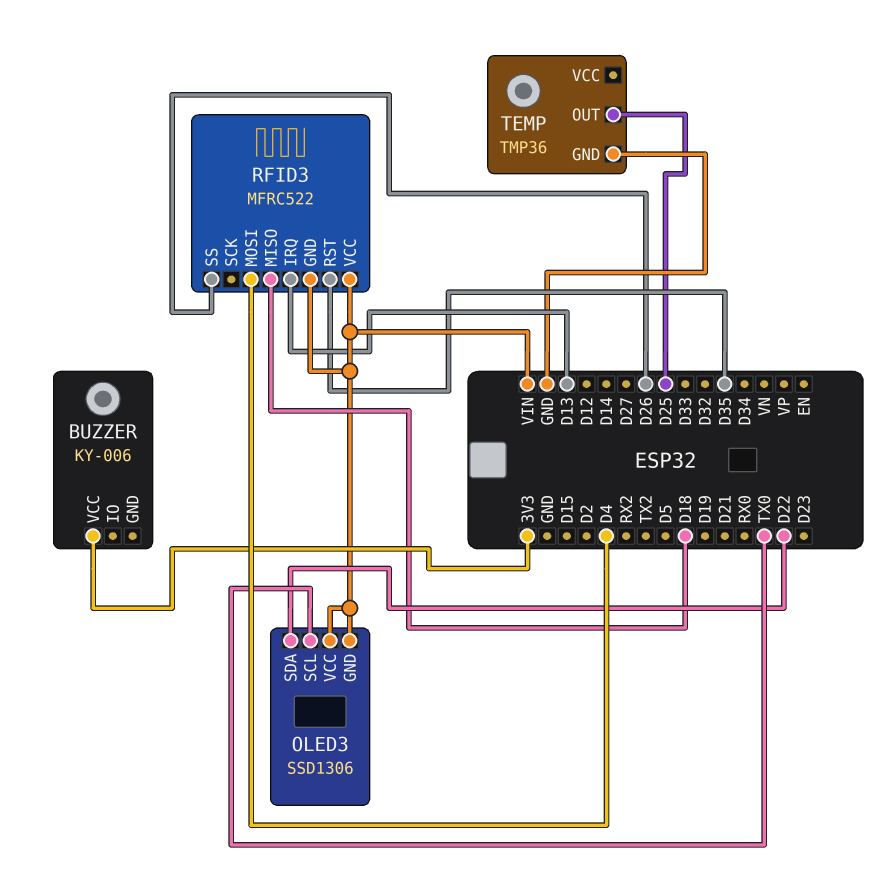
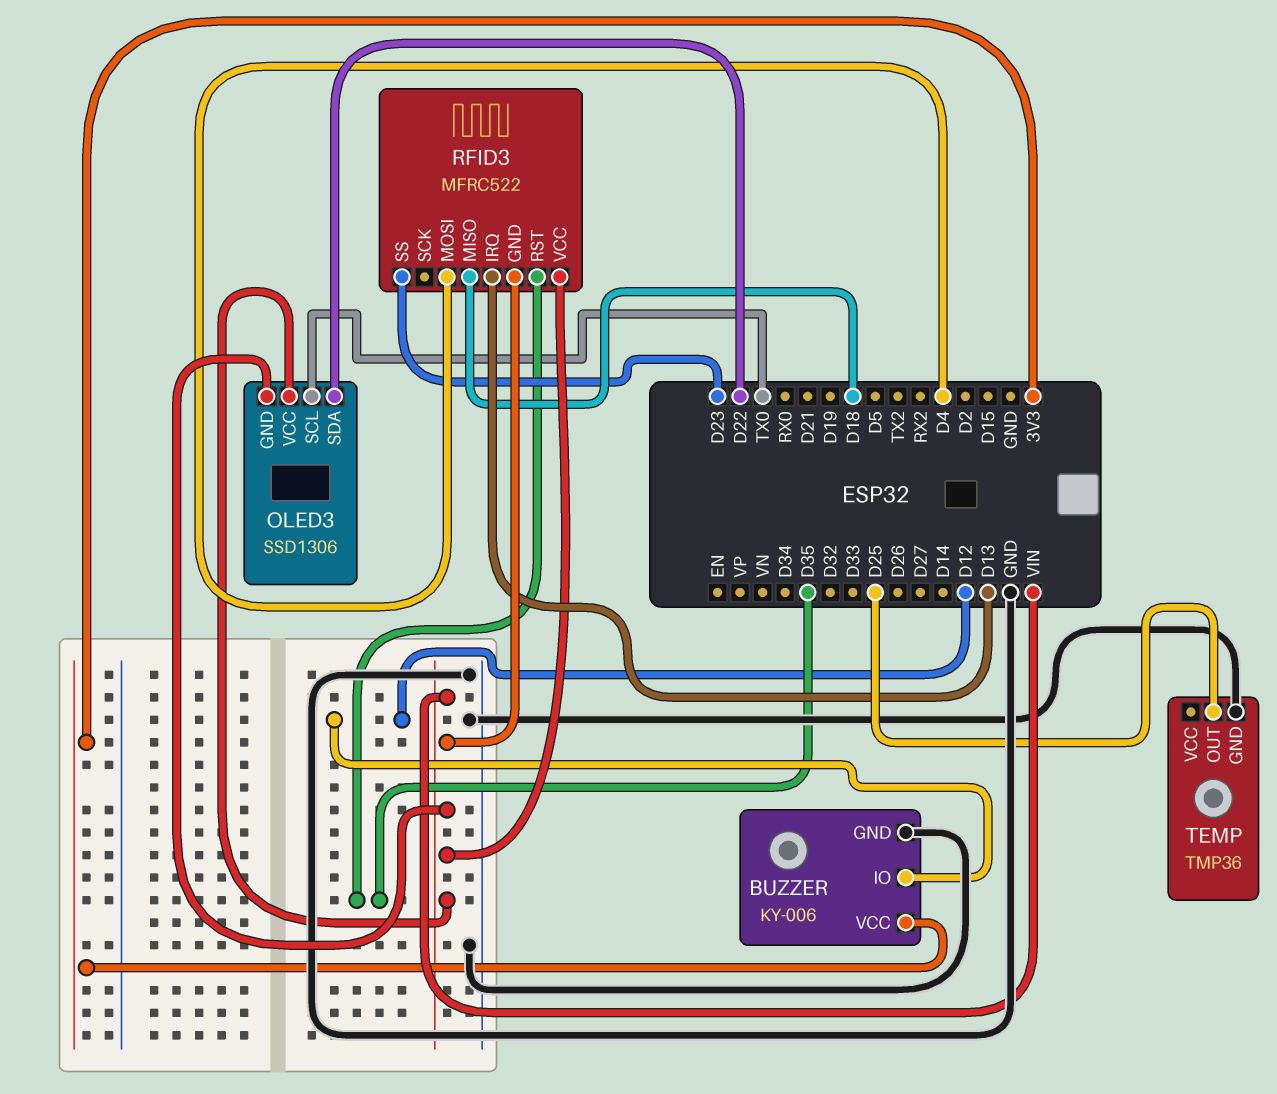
BUZZER pin GND: none -> GND
BUZZER pin IO: none -> D12
RFID3 pin SS: D26 -> D23

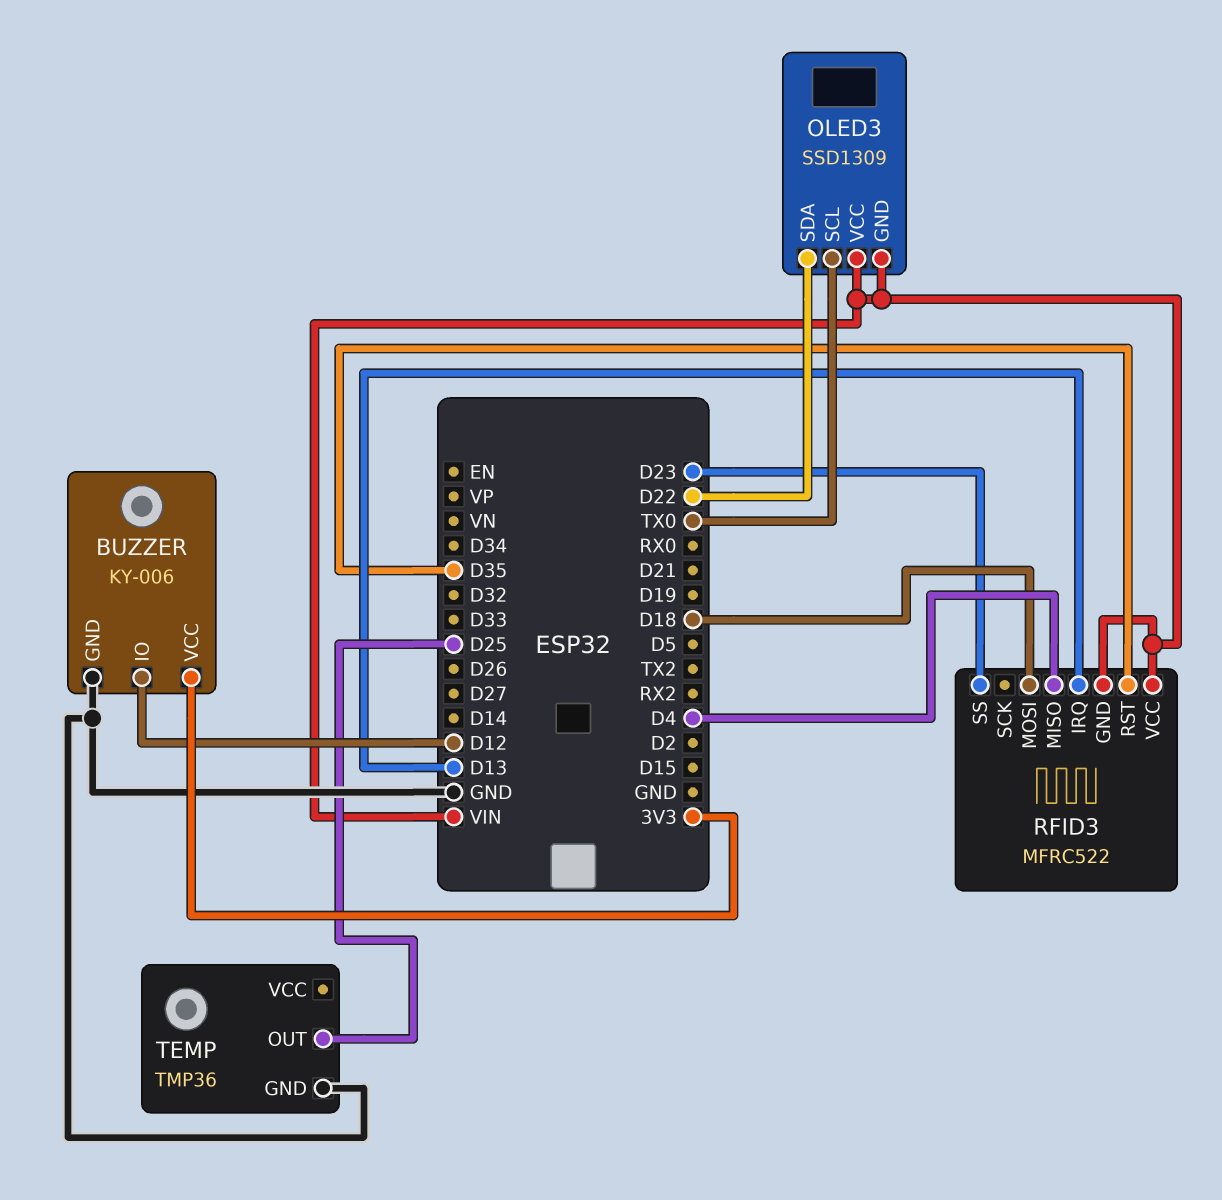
OLED3: SSD1306 -> SSD1309
RFID3 pin MISO: D18 -> D4
RFID3 pin MOSI: D4 -> D18

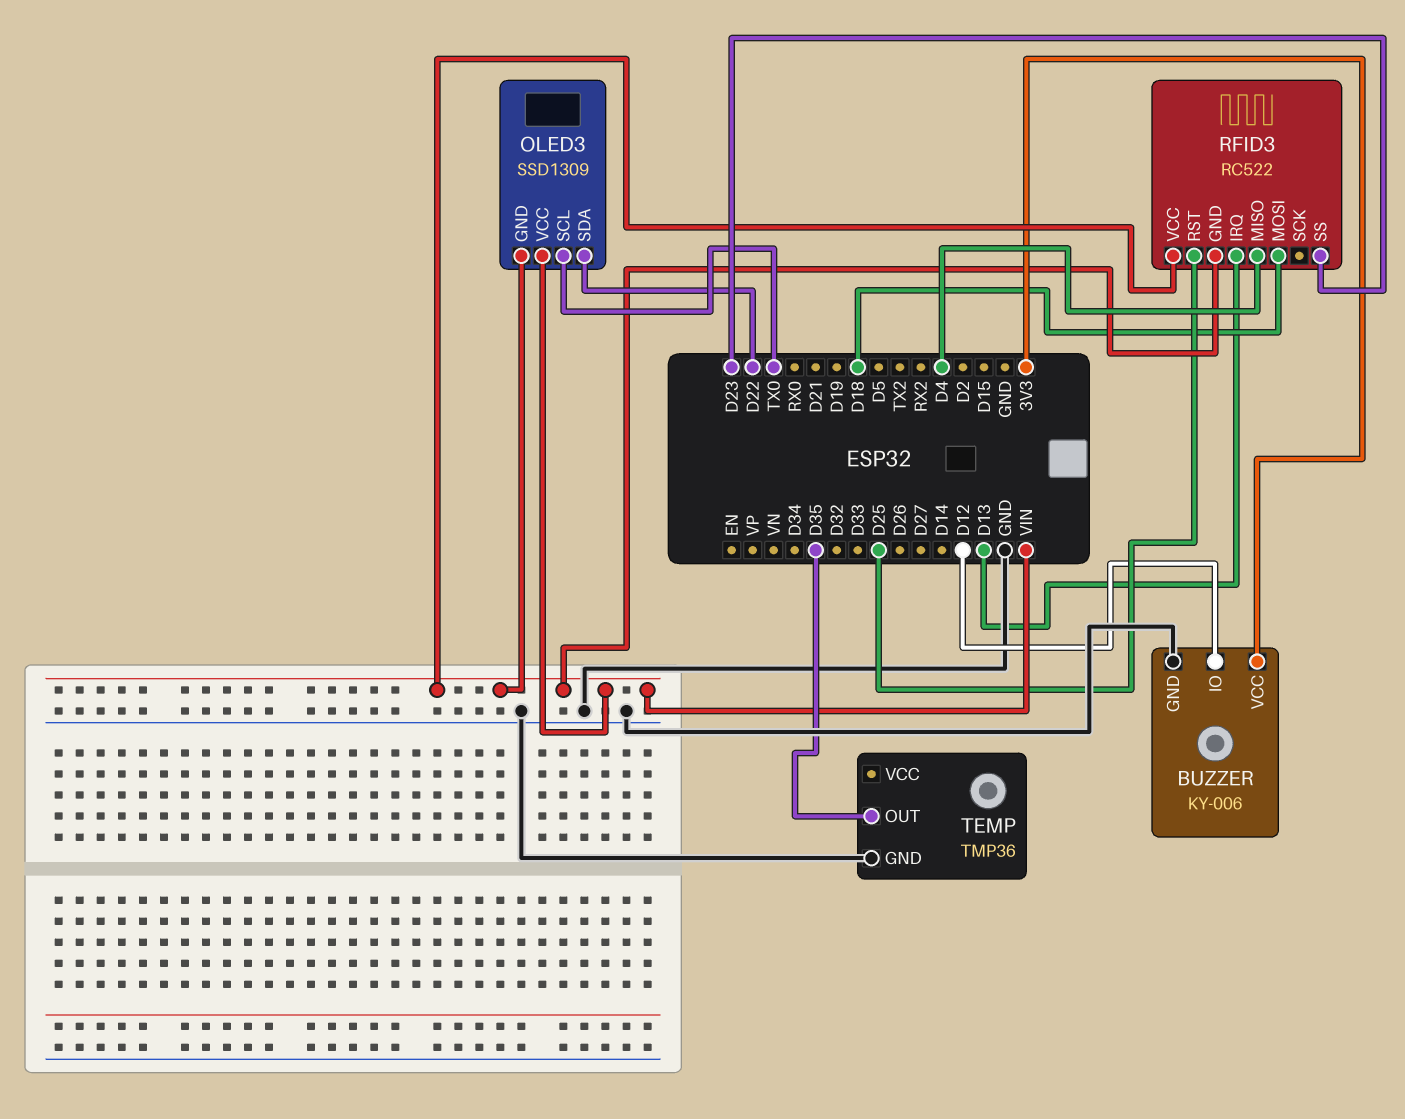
RFID3: MFRC522 -> RC522
RFID3 pin RST: D35 -> D25
TEMP pin OUT: D25 -> D35

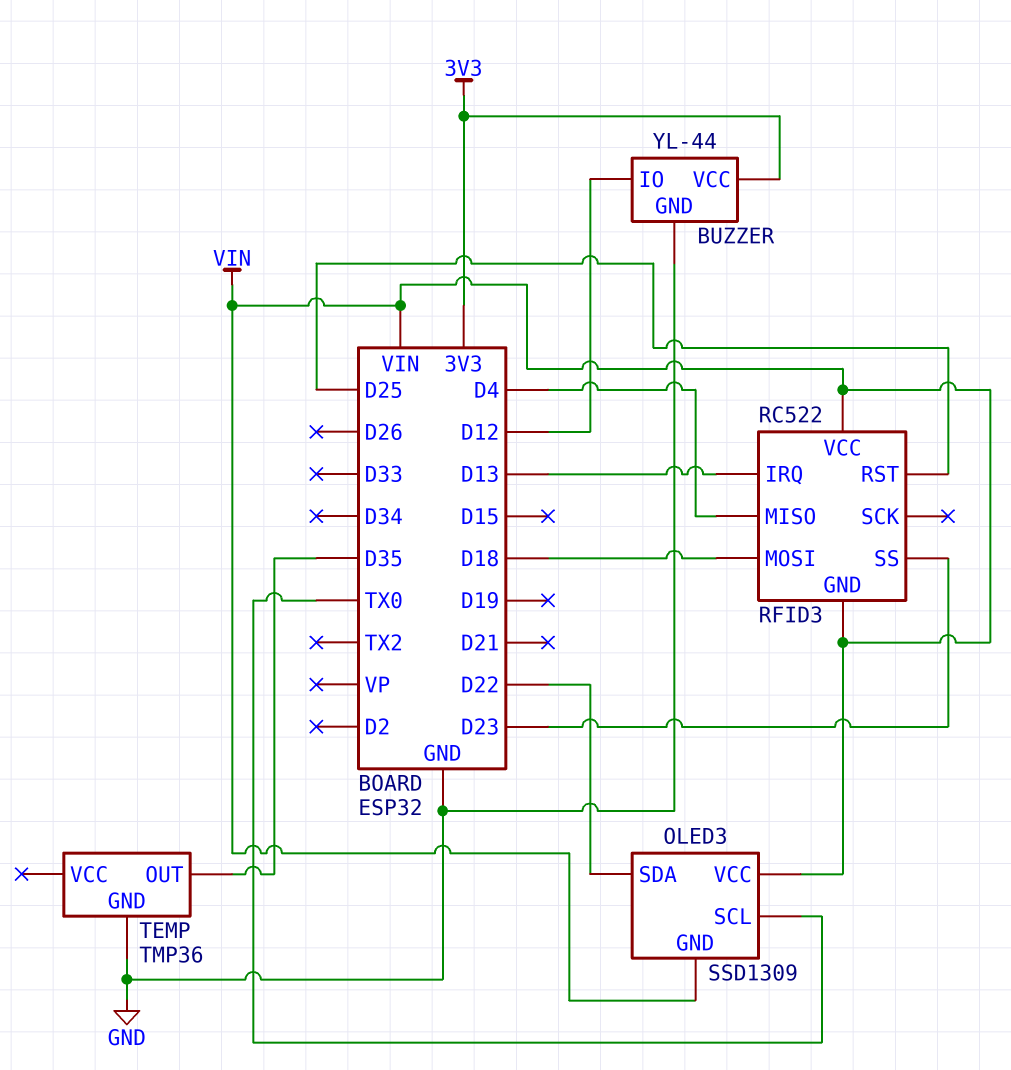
BUZZER: KY-006 -> YL-44

